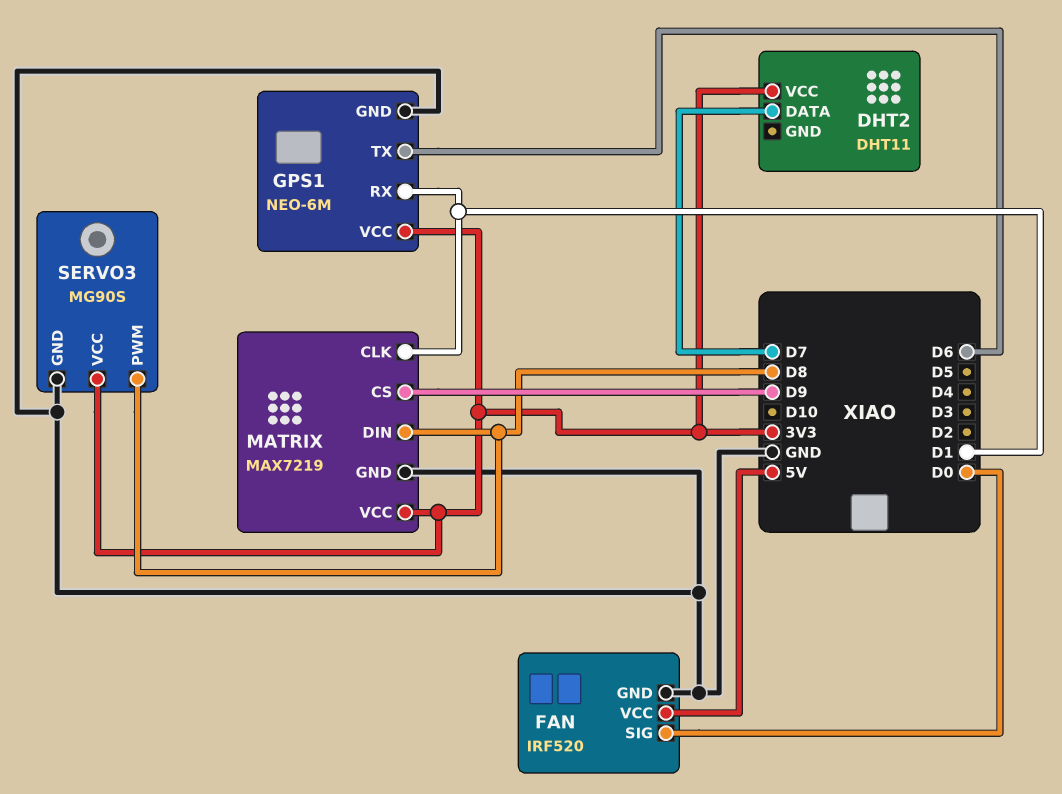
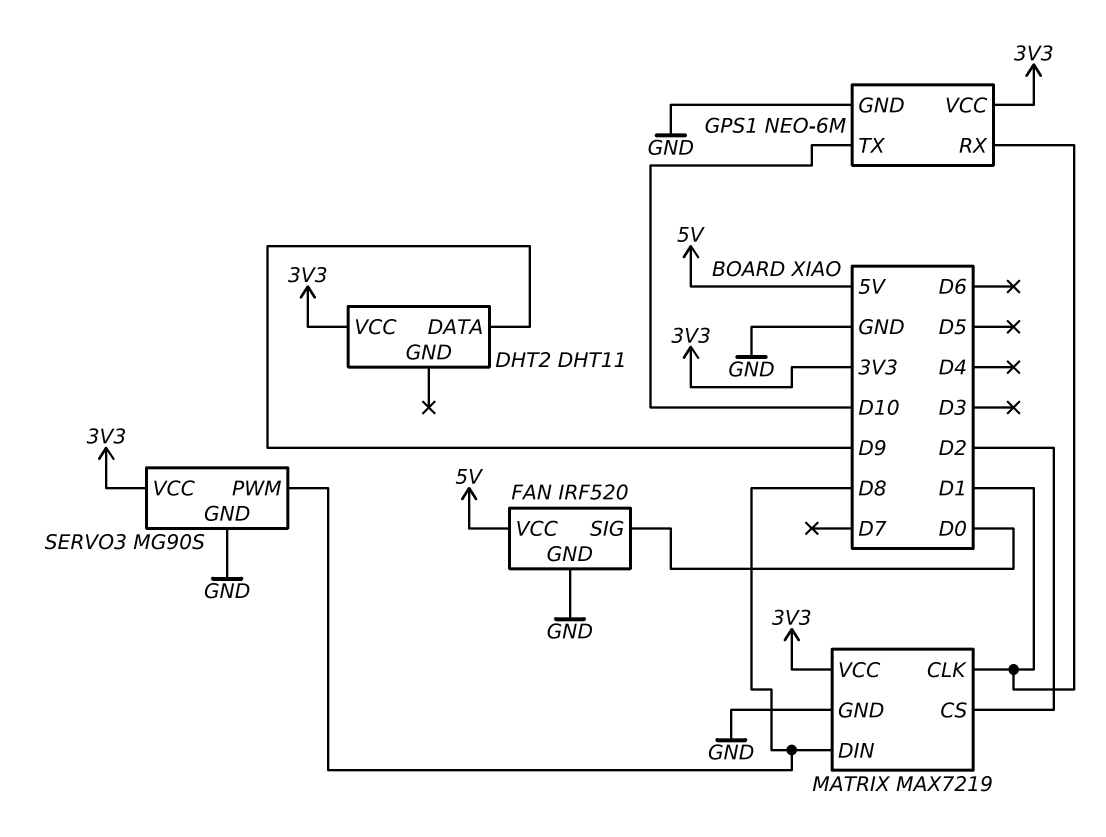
DHT2 pin DATA: D7 -> D9
GPS1 pin TX: D6 -> D10
MATRIX pin CS: D9 -> D2

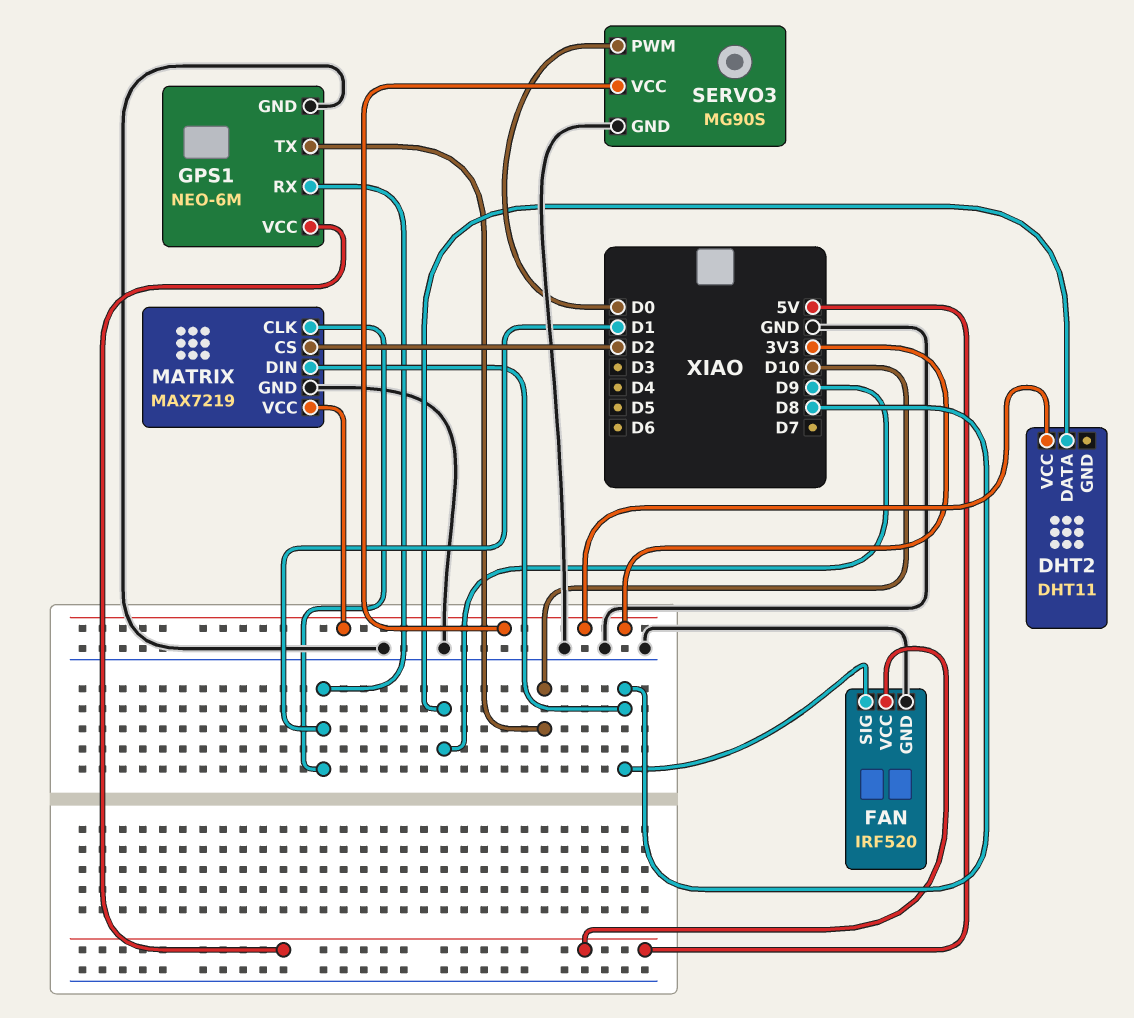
FAN pin SIG: D0 -> D8
GPS1 pin VCC: 3V3 -> 5V
SERVO3 pin PWM: D8 -> D0

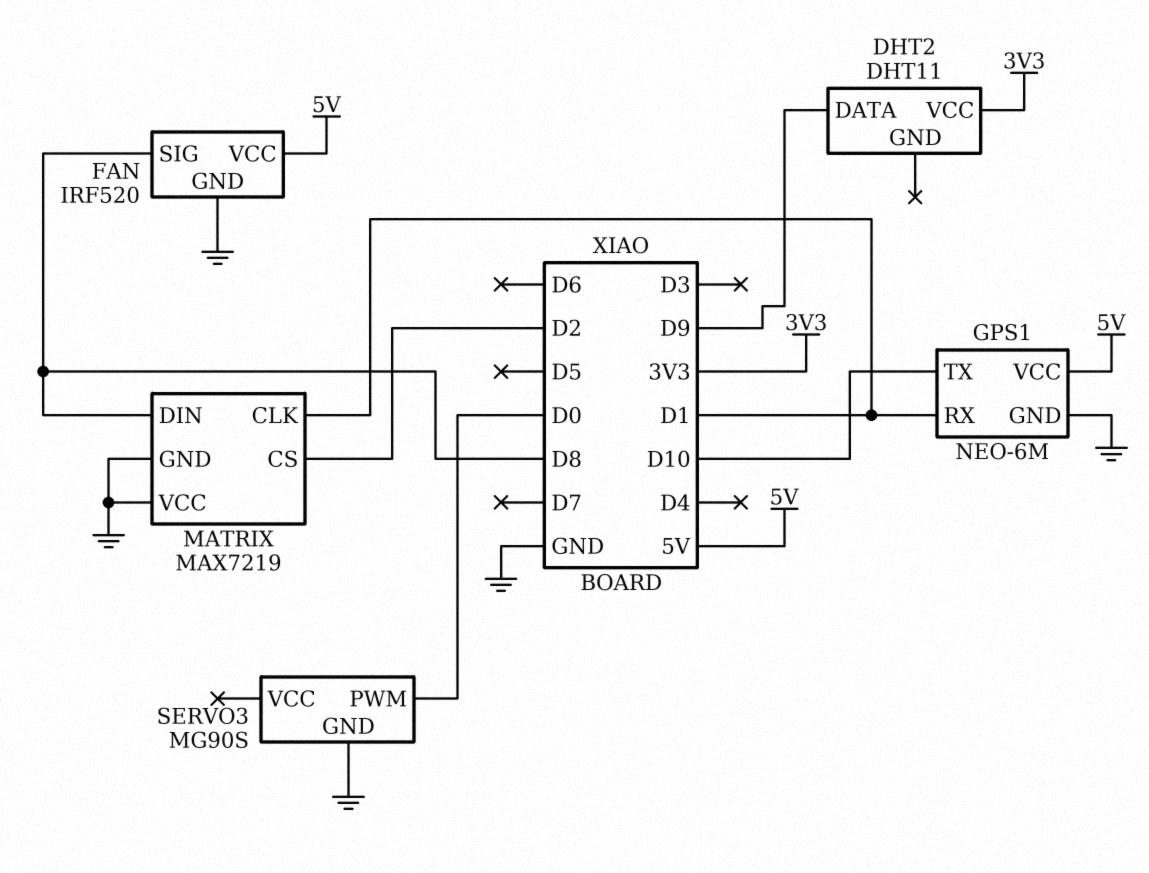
MATRIX pin VCC: 3V3 -> GND
SERVO3 pin VCC: 3V3 -> none

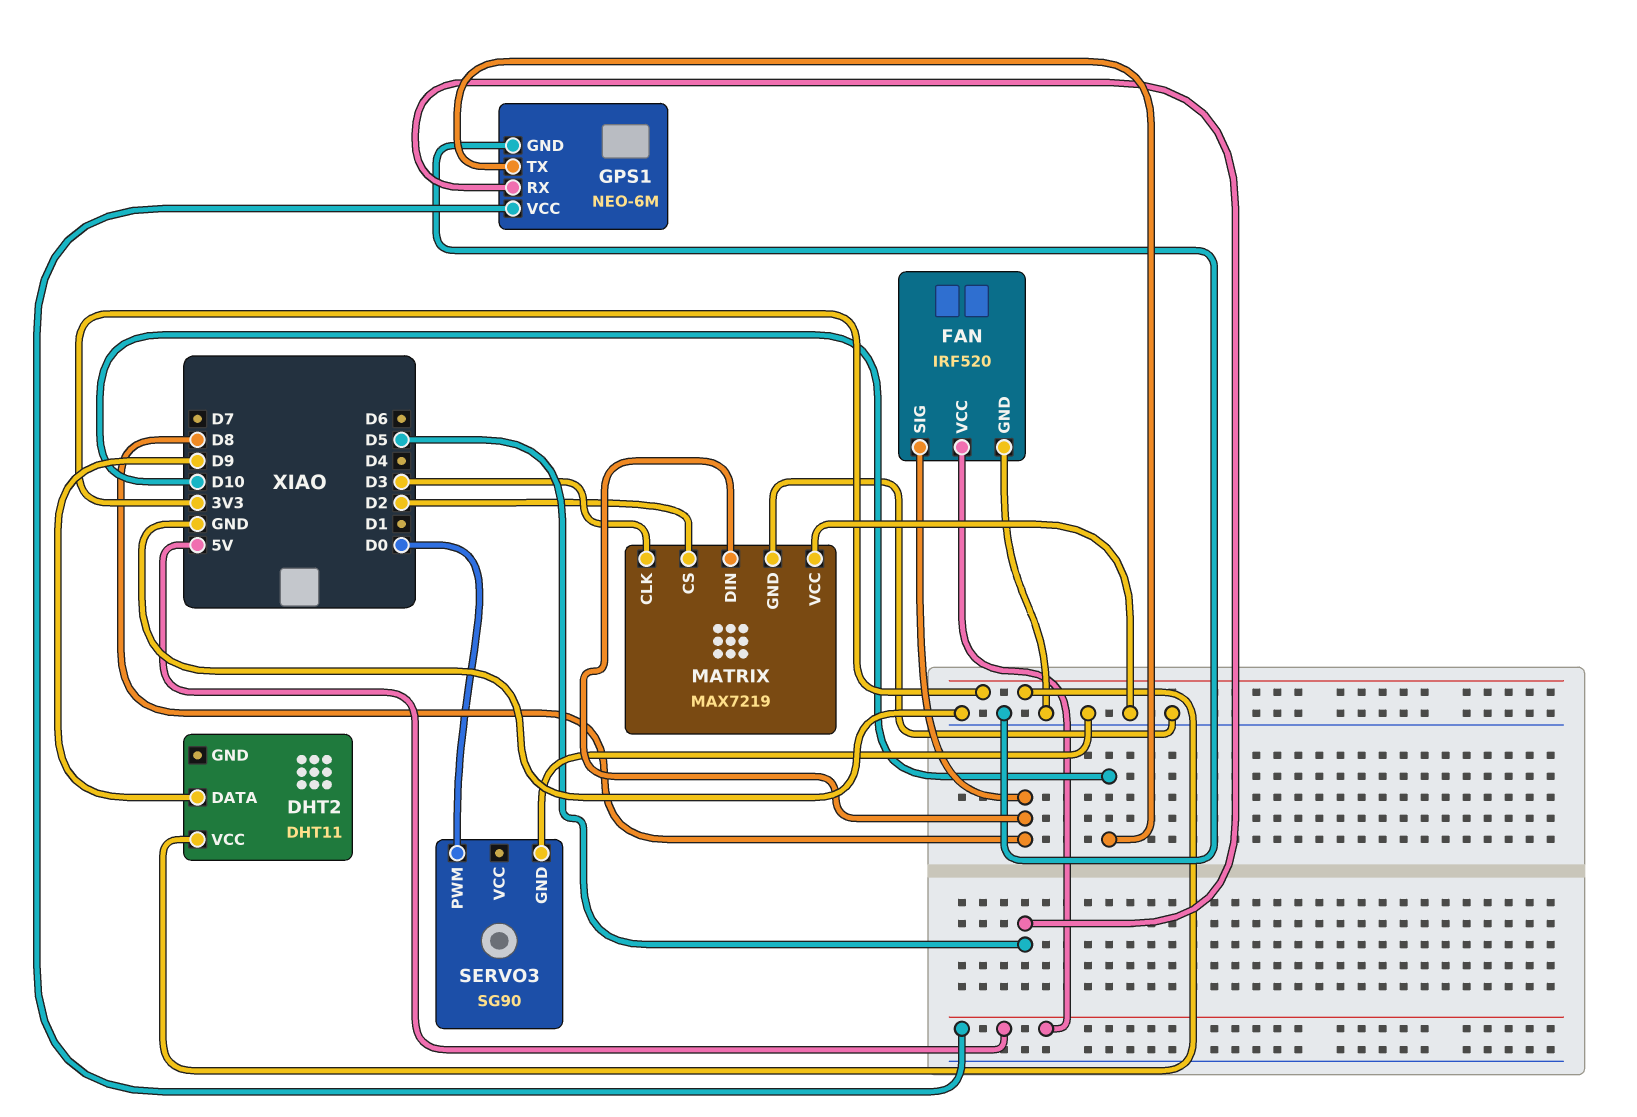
GPS1 pin RX: D1 -> D5
MATRIX pin CLK: D1 -> D3
SERVO3: MG90S -> SG90

